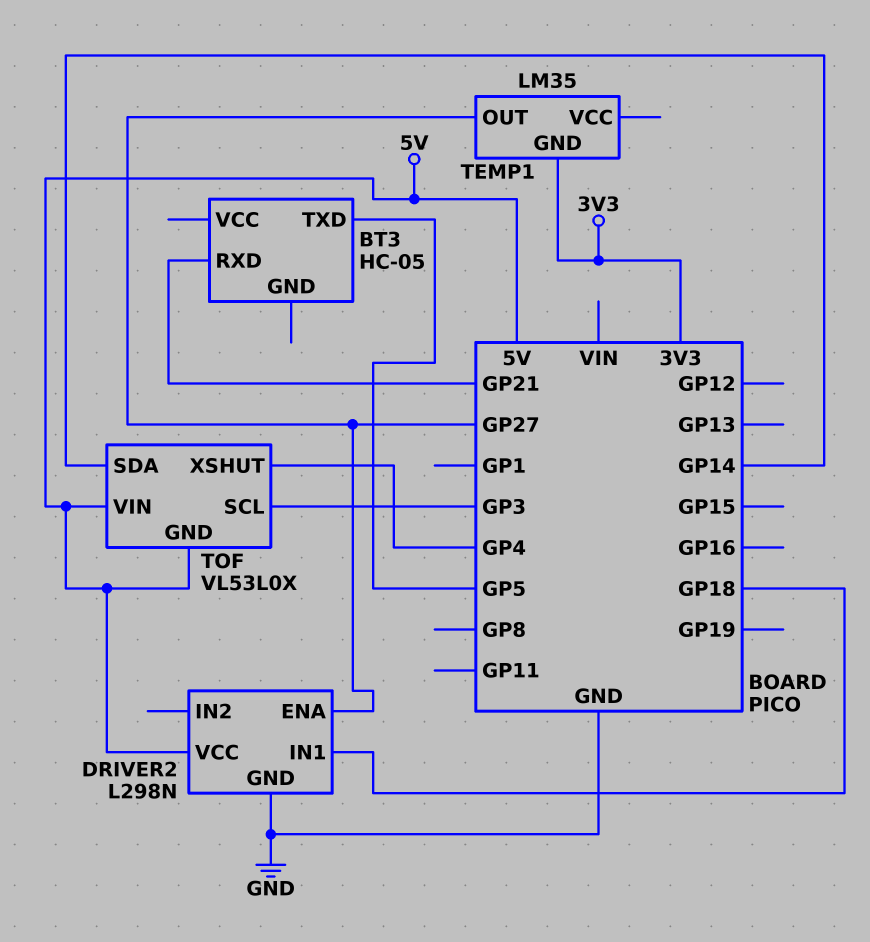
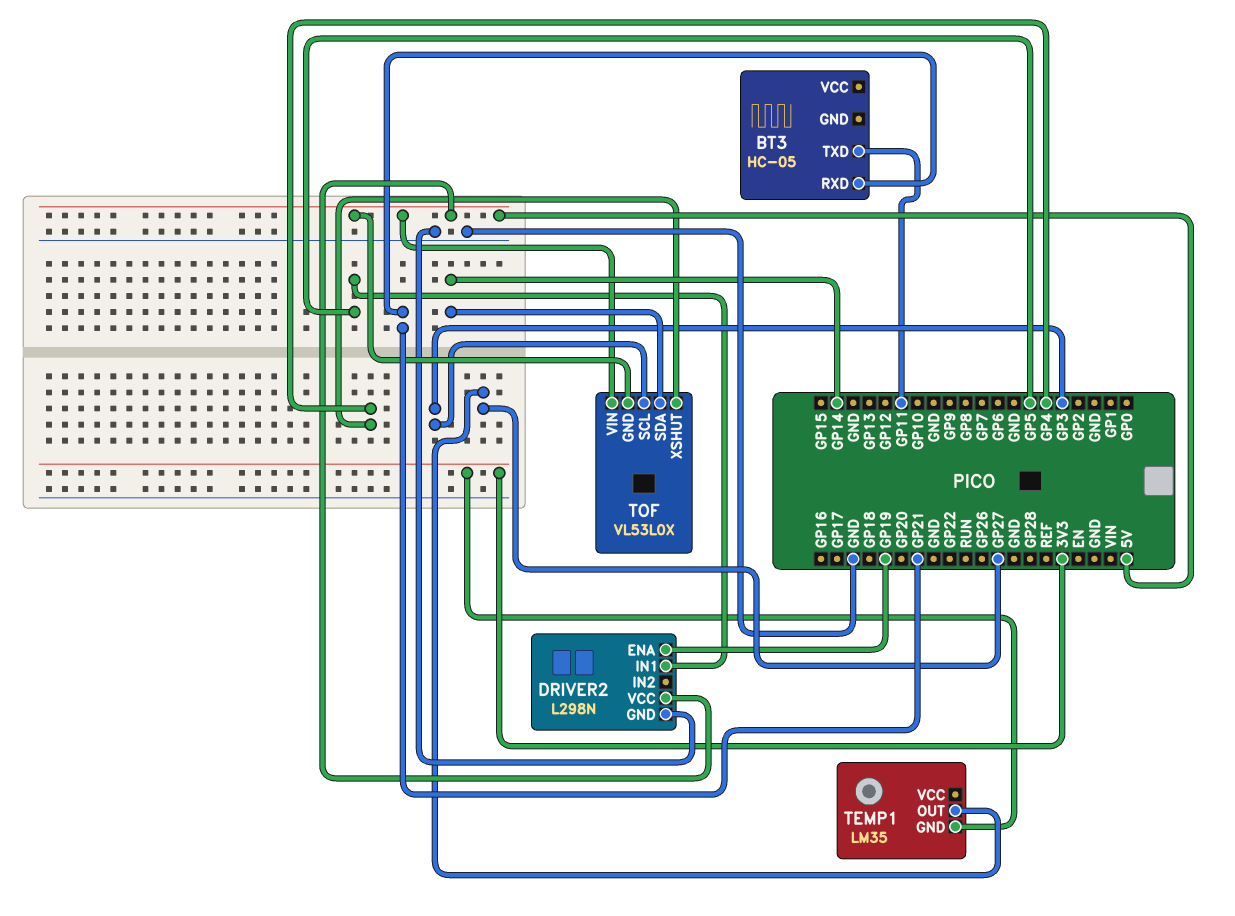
BT3 pin TXD: GP5 -> GP11
DRIVER2 pin ENA: GP27 -> GP19
DRIVER2 pin IN1: GP18 -> GP5

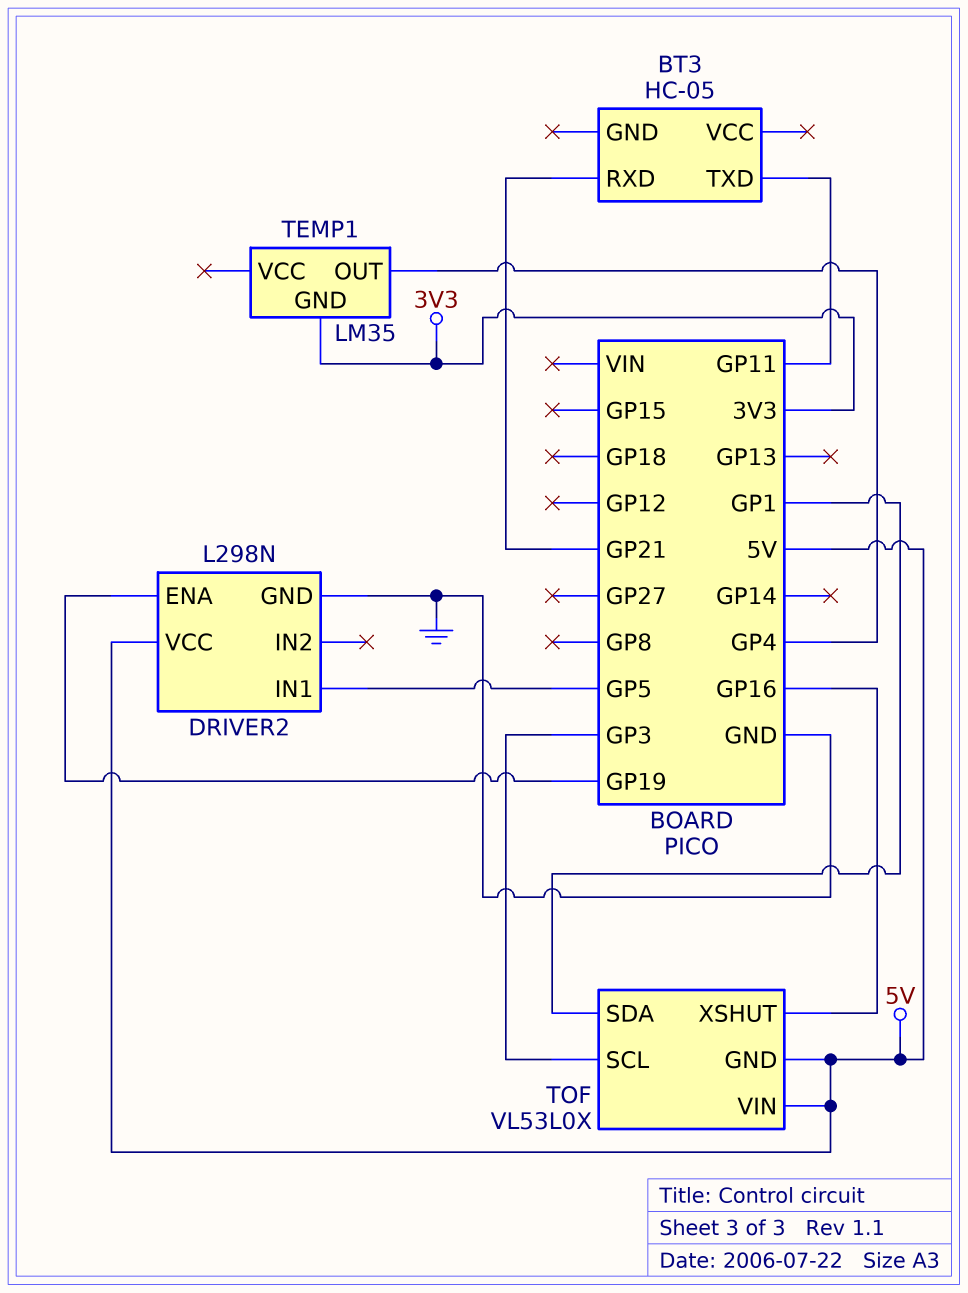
TEMP1 pin OUT: GP27 -> GP4
TOF pin SDA: GP14 -> GP1
TOF pin XSHUT: GP4 -> GP16

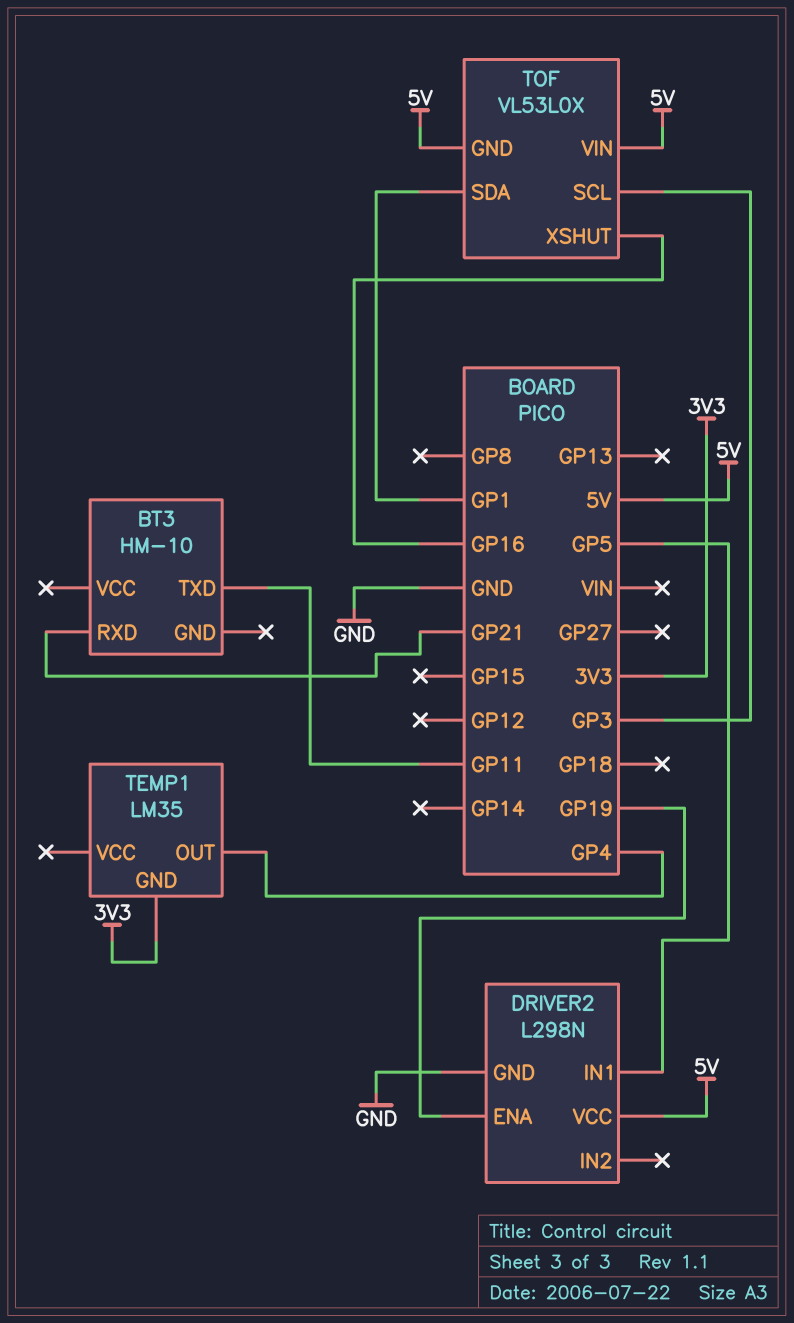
BT3: HC-05 -> HM-10

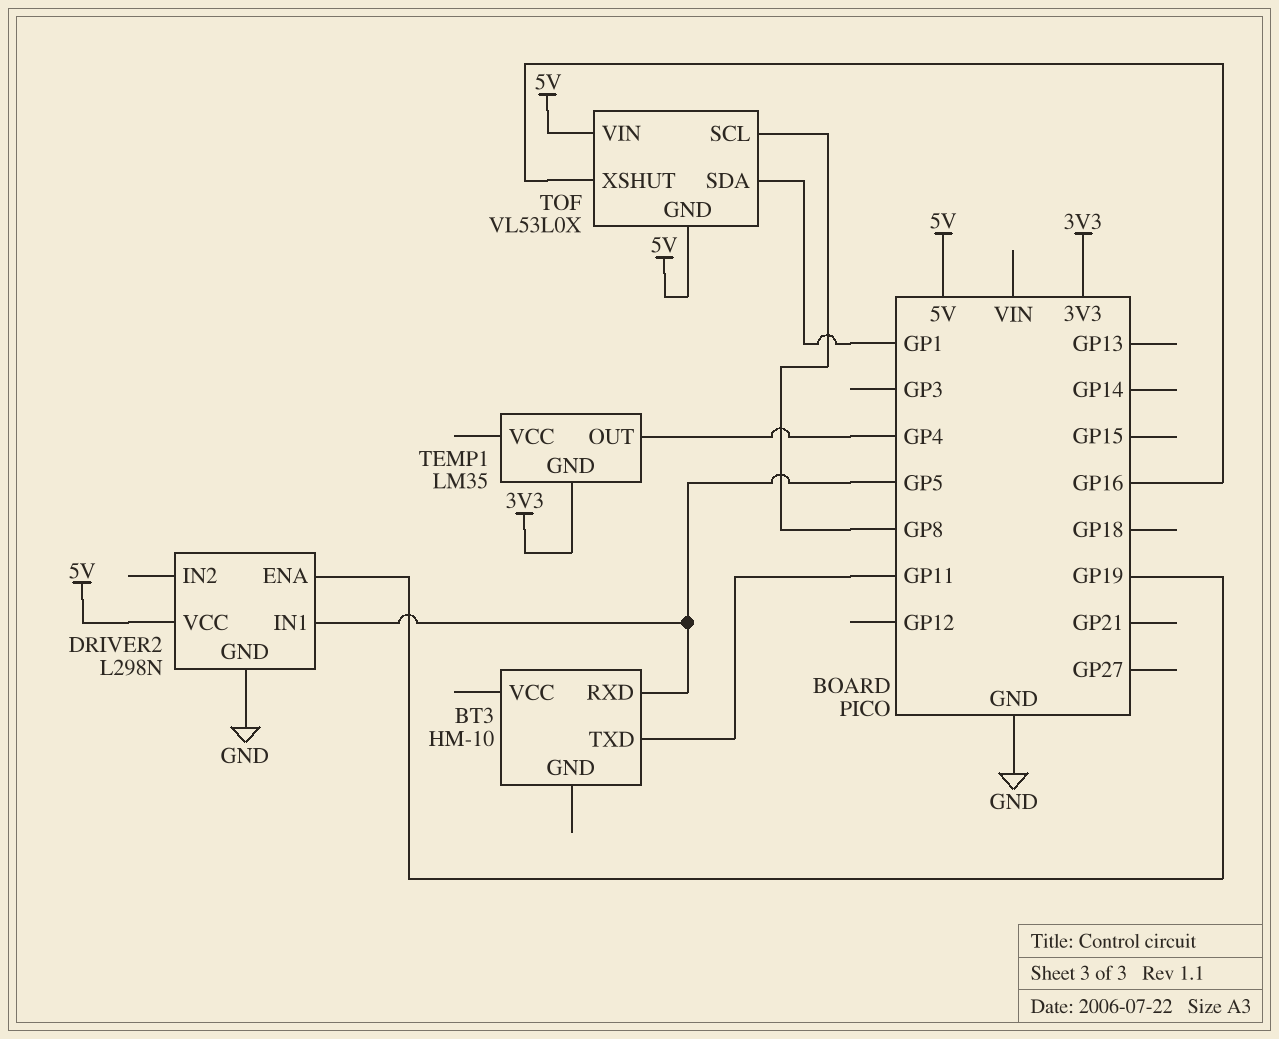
BT3 pin RXD: GP21 -> GP5
TOF pin SCL: GP3 -> GP8

